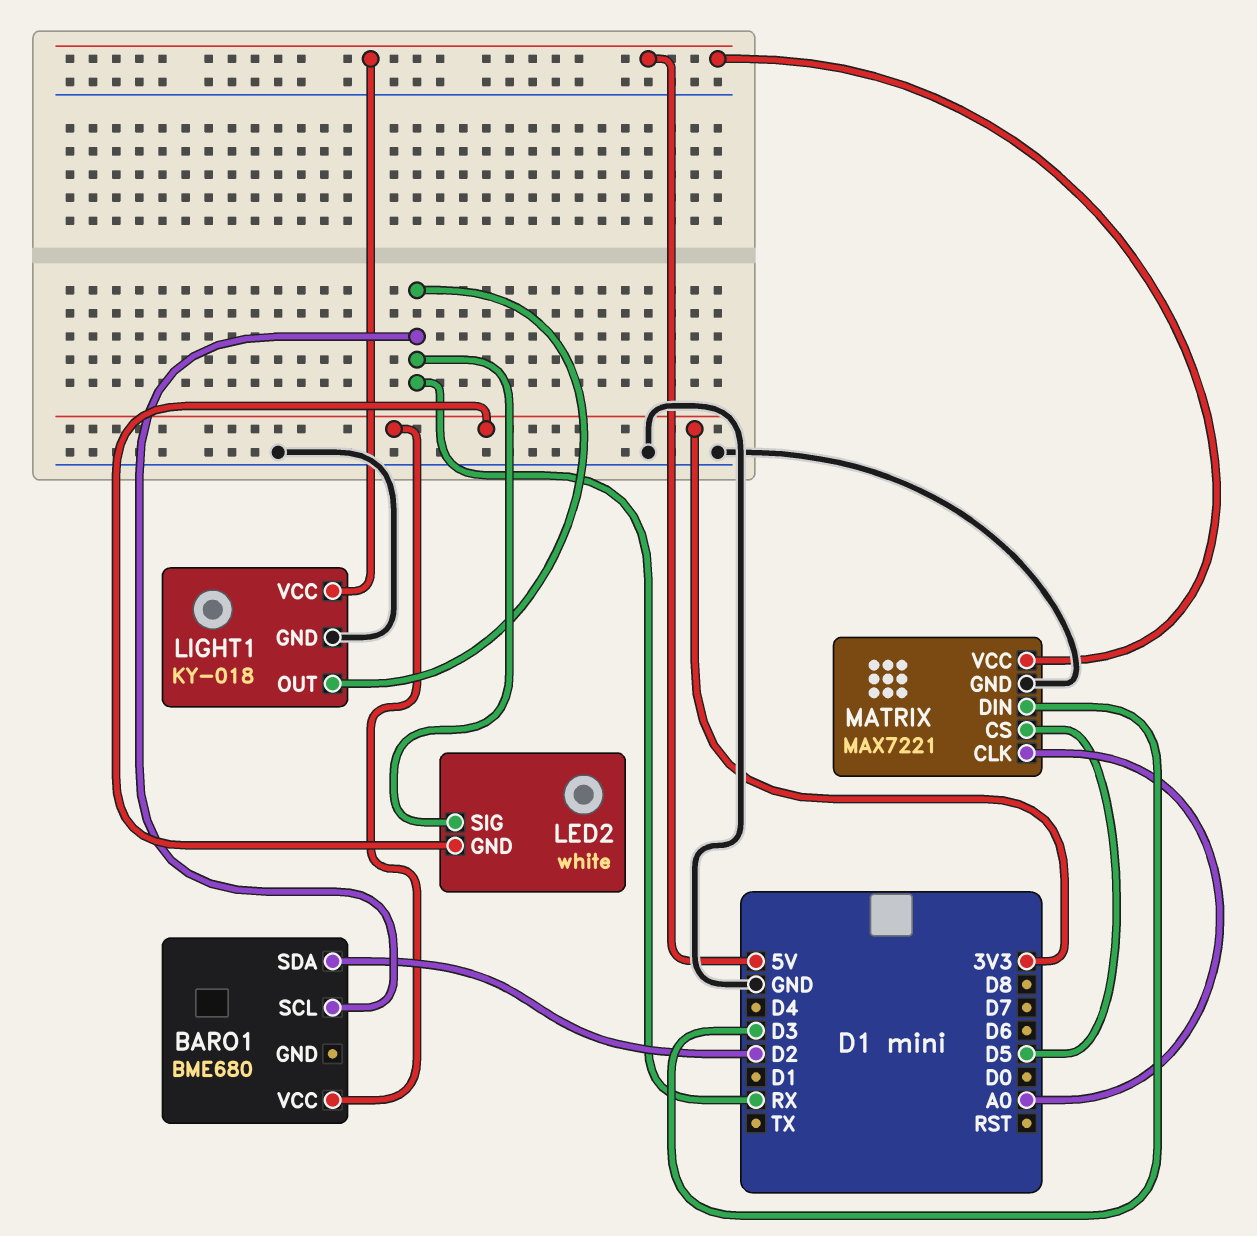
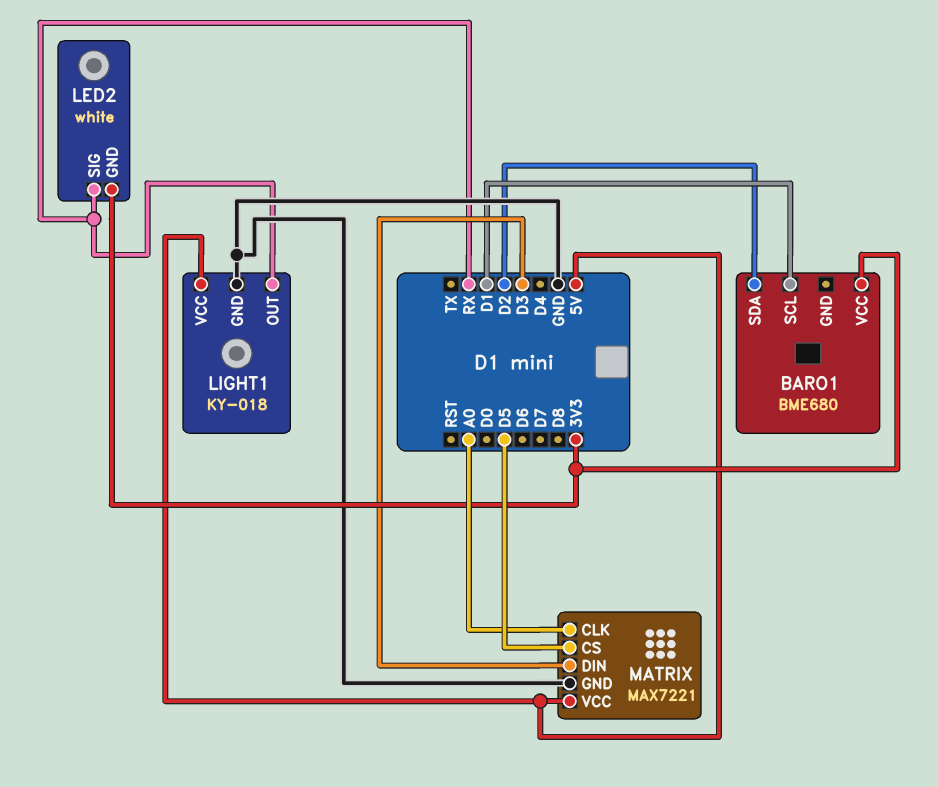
BARO1 pin SCL: RX -> D1

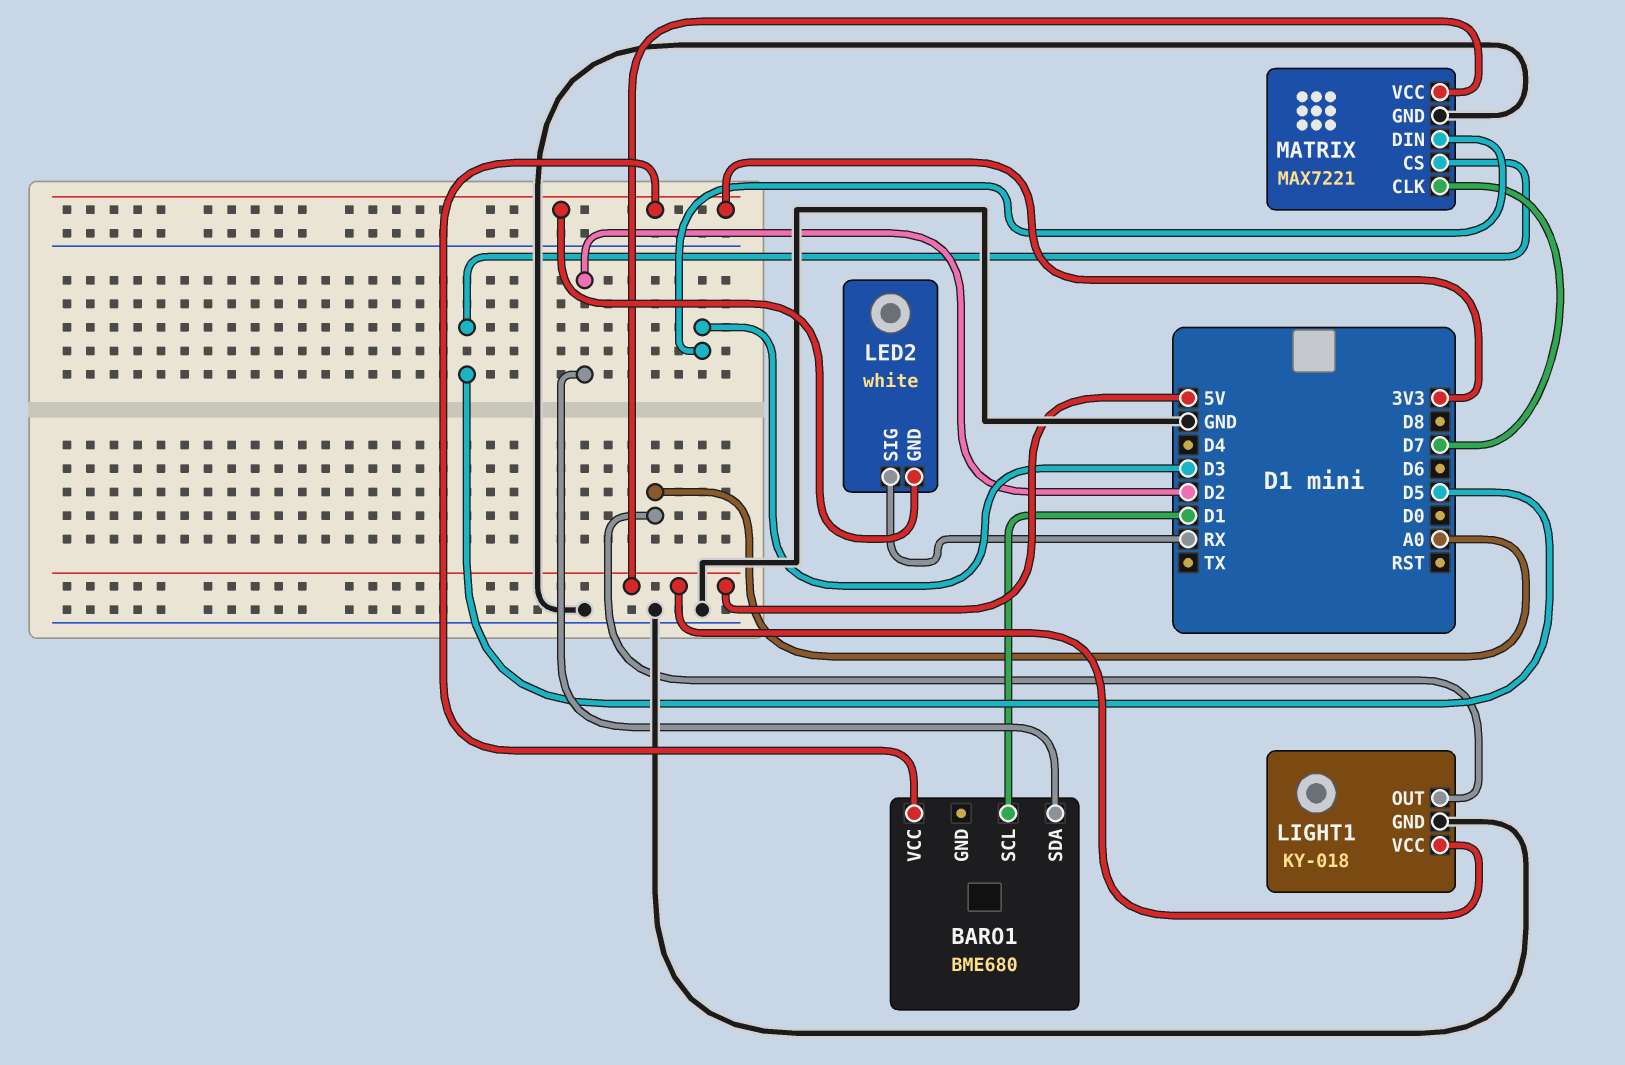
LIGHT1 pin OUT: RX -> A0
MATRIX pin CLK: A0 -> D7

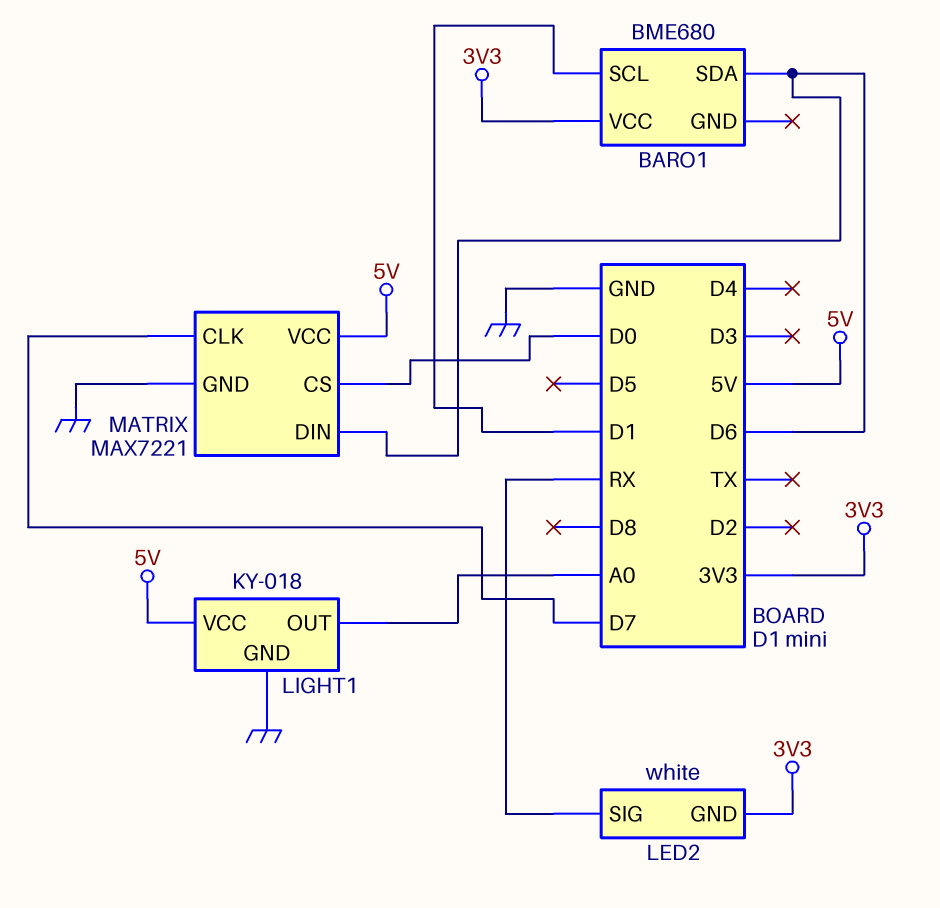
BARO1 pin SDA: D2 -> D6
MATRIX pin CS: D5 -> D0
MATRIX pin DIN: D3 -> D6

